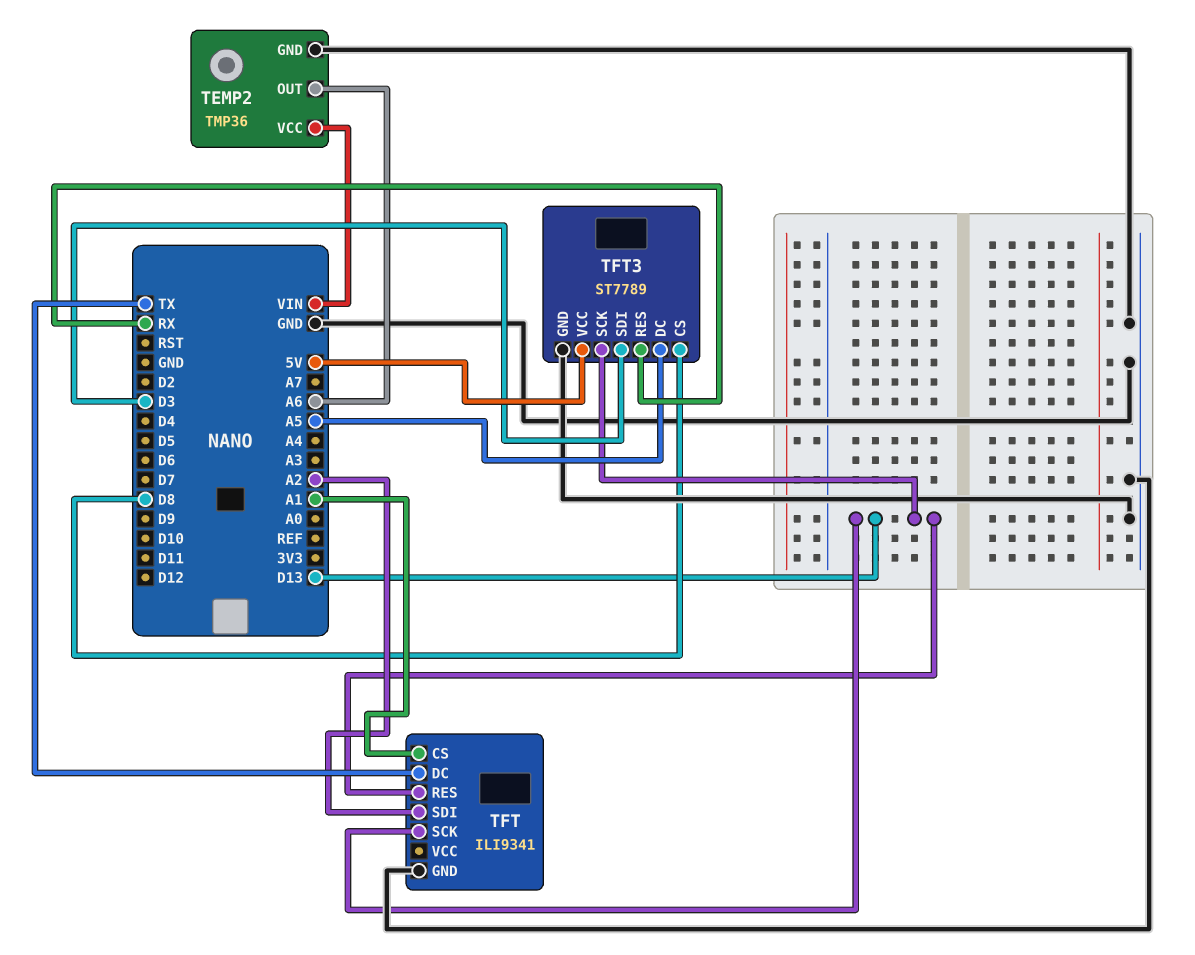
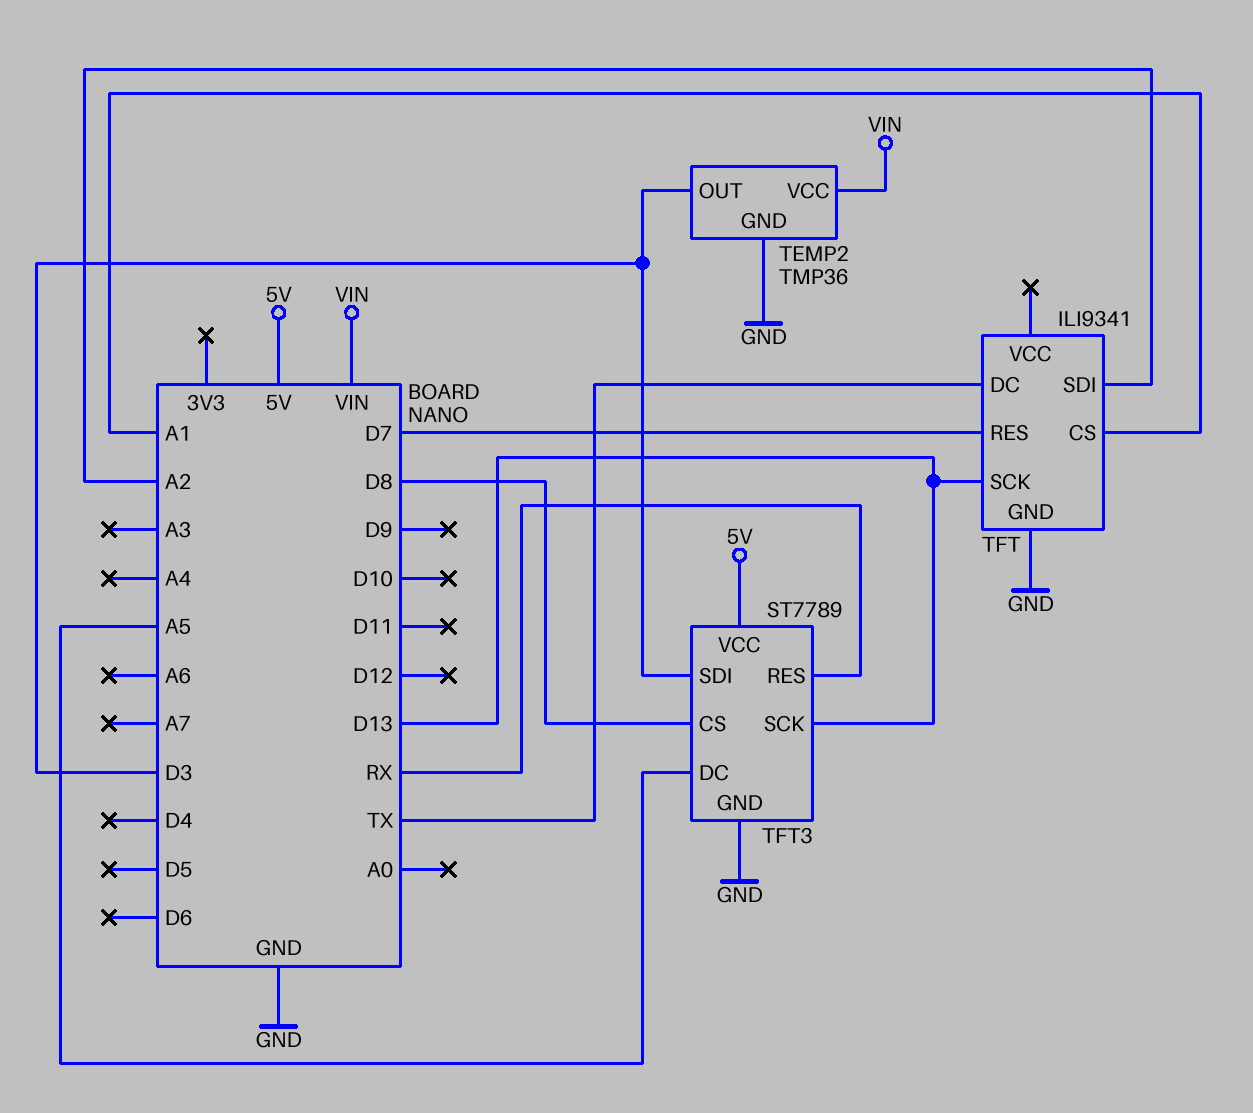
TEMP2 pin OUT: A6 -> D3
TFT pin RES: D13 -> D7

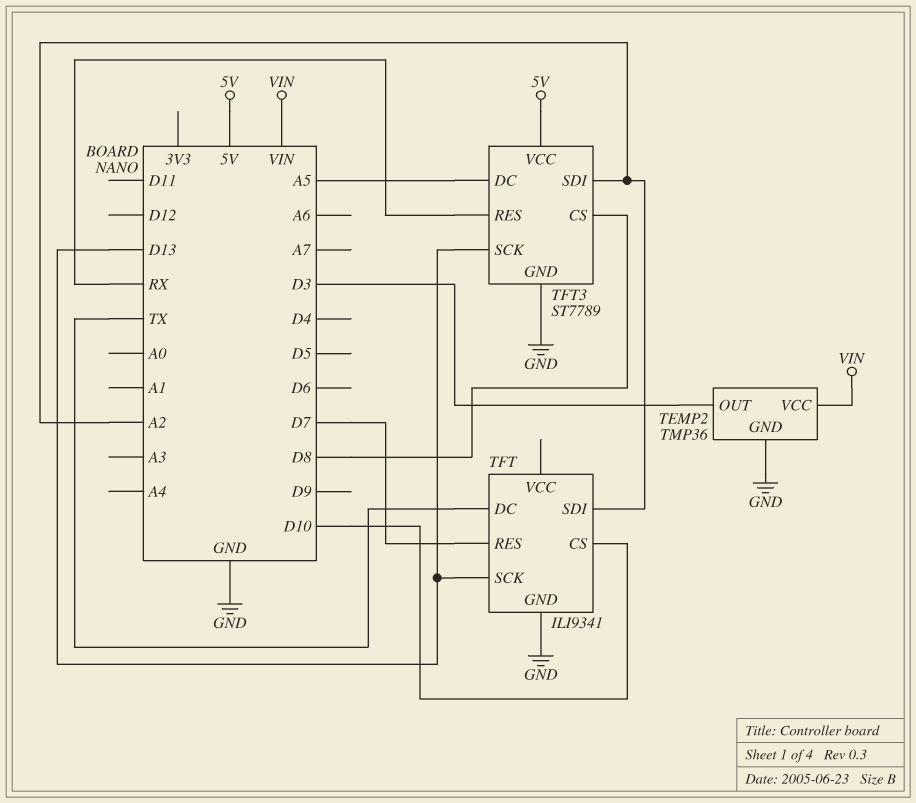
TFT pin CS: A1 -> D10
TFT3 pin SDI: D3 -> A2

